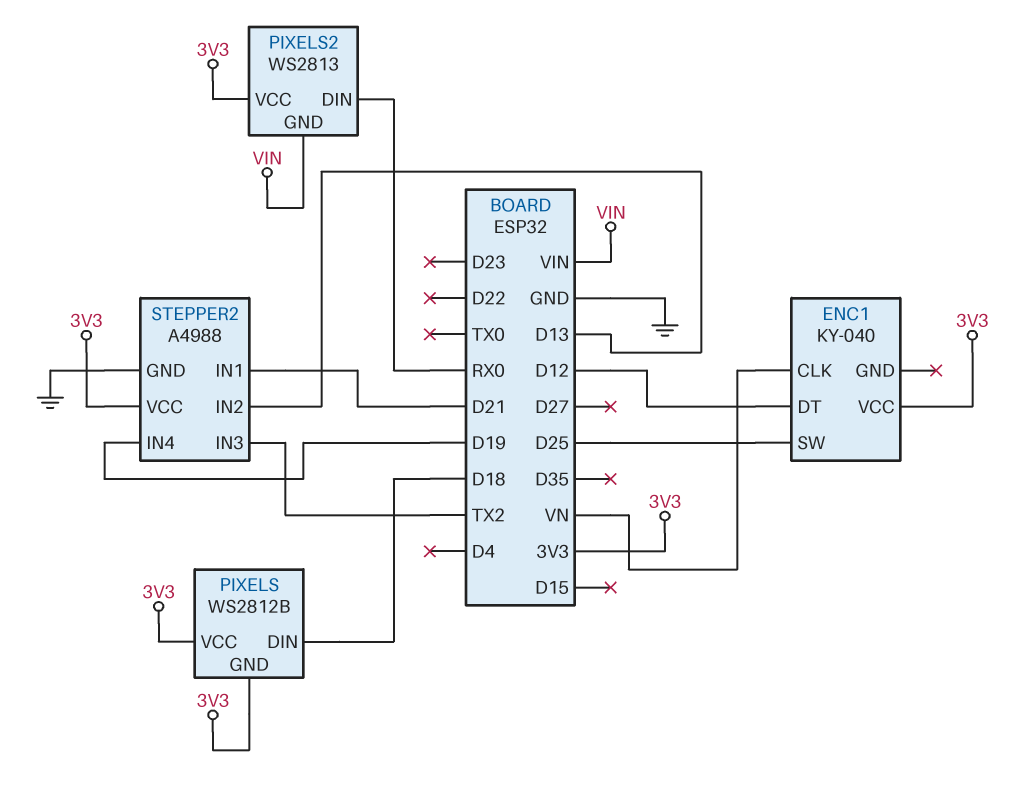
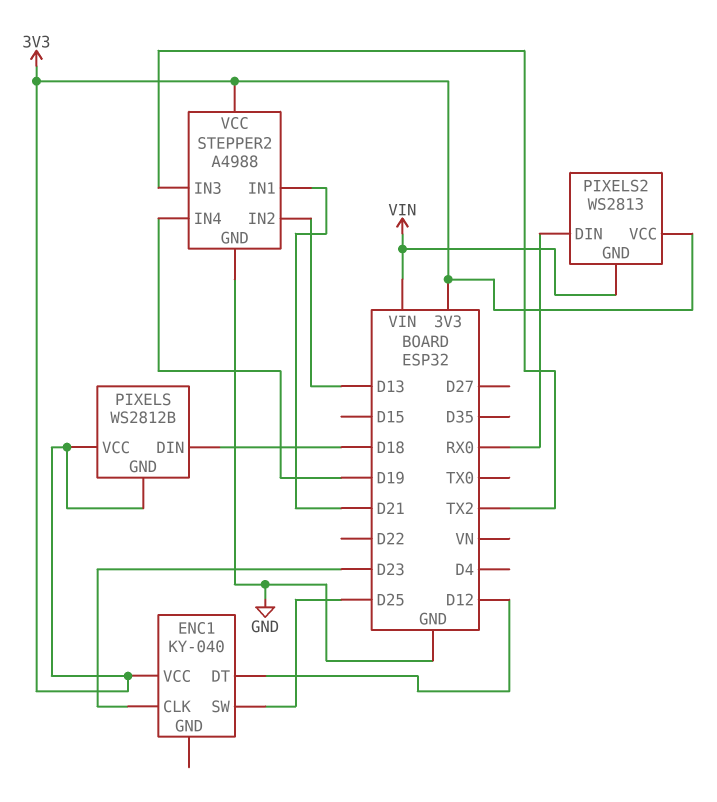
ENC1 pin CLK: VN -> D23

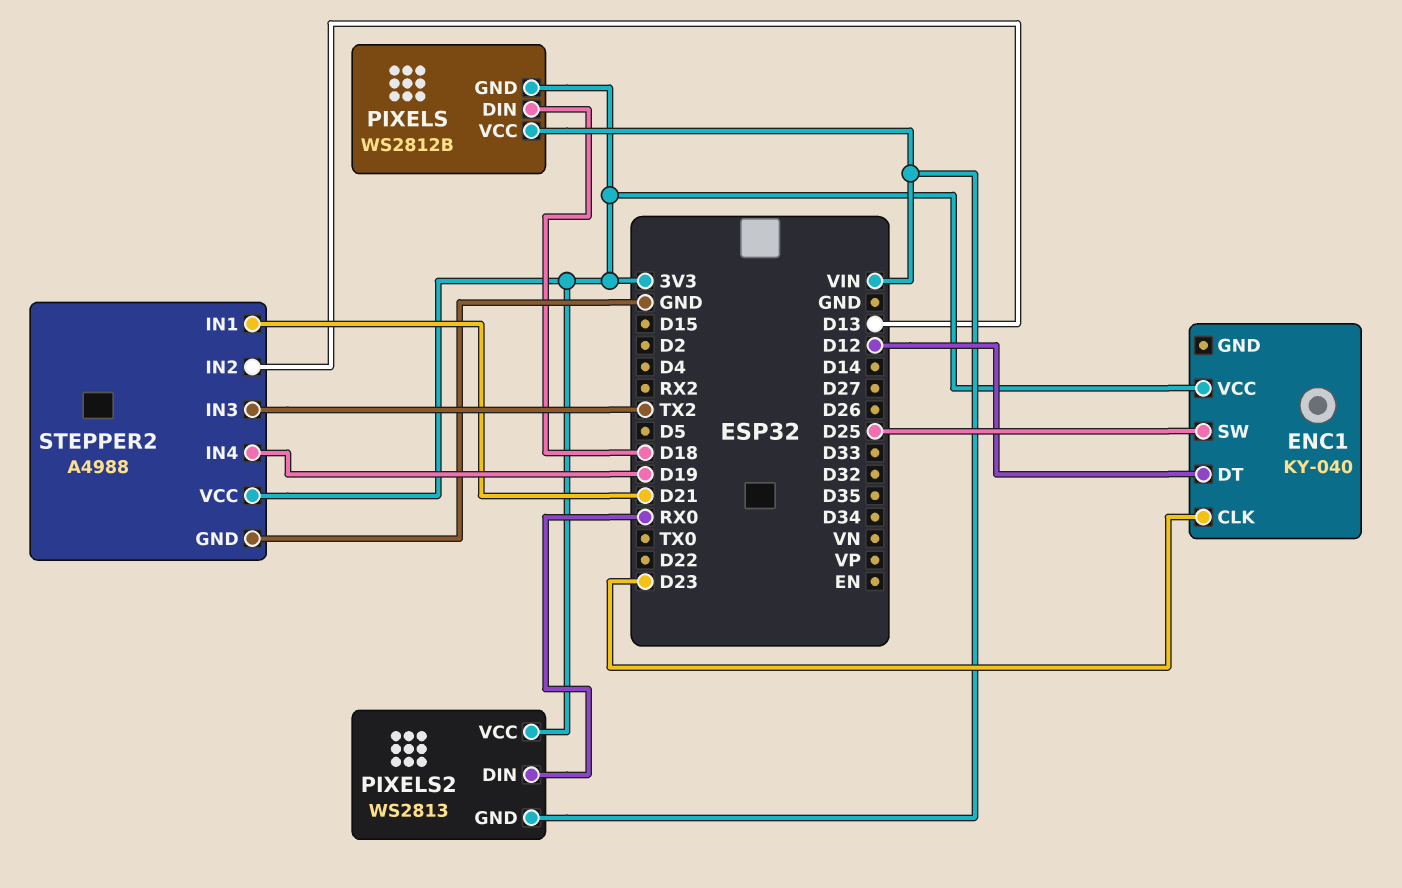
PIXELS pin VCC: 3V3 -> VIN

